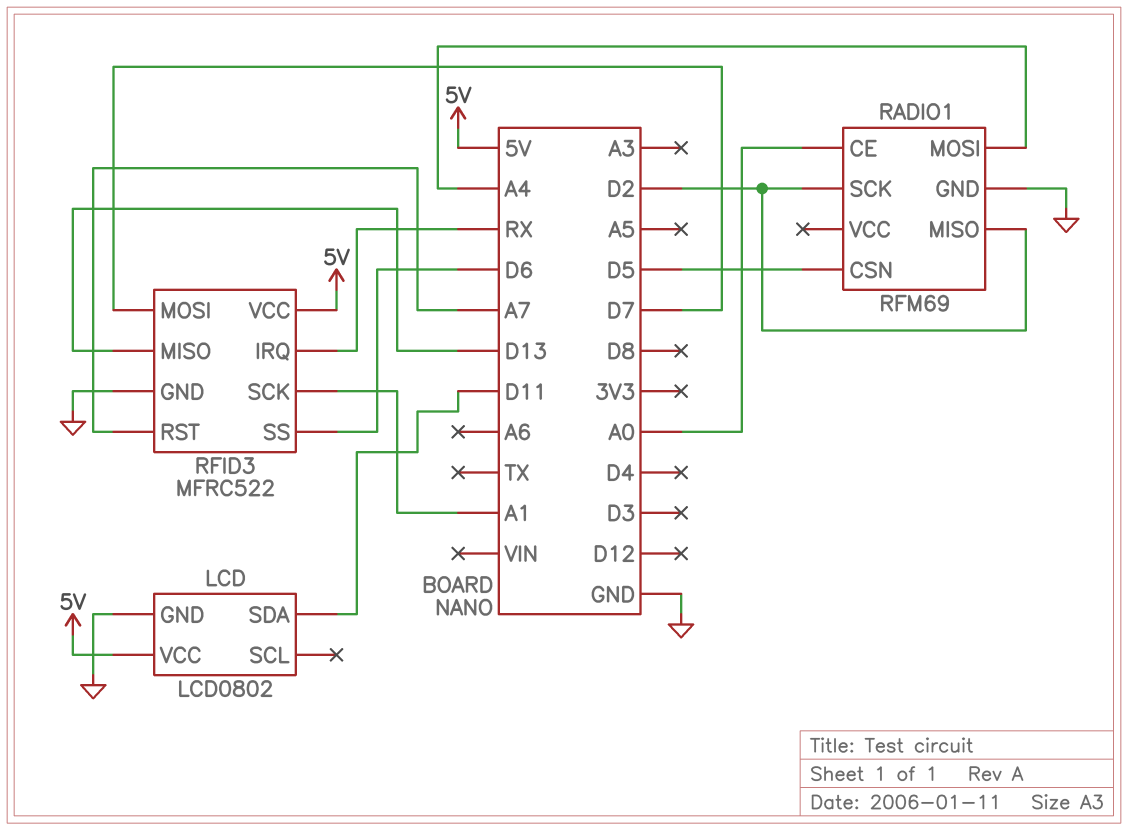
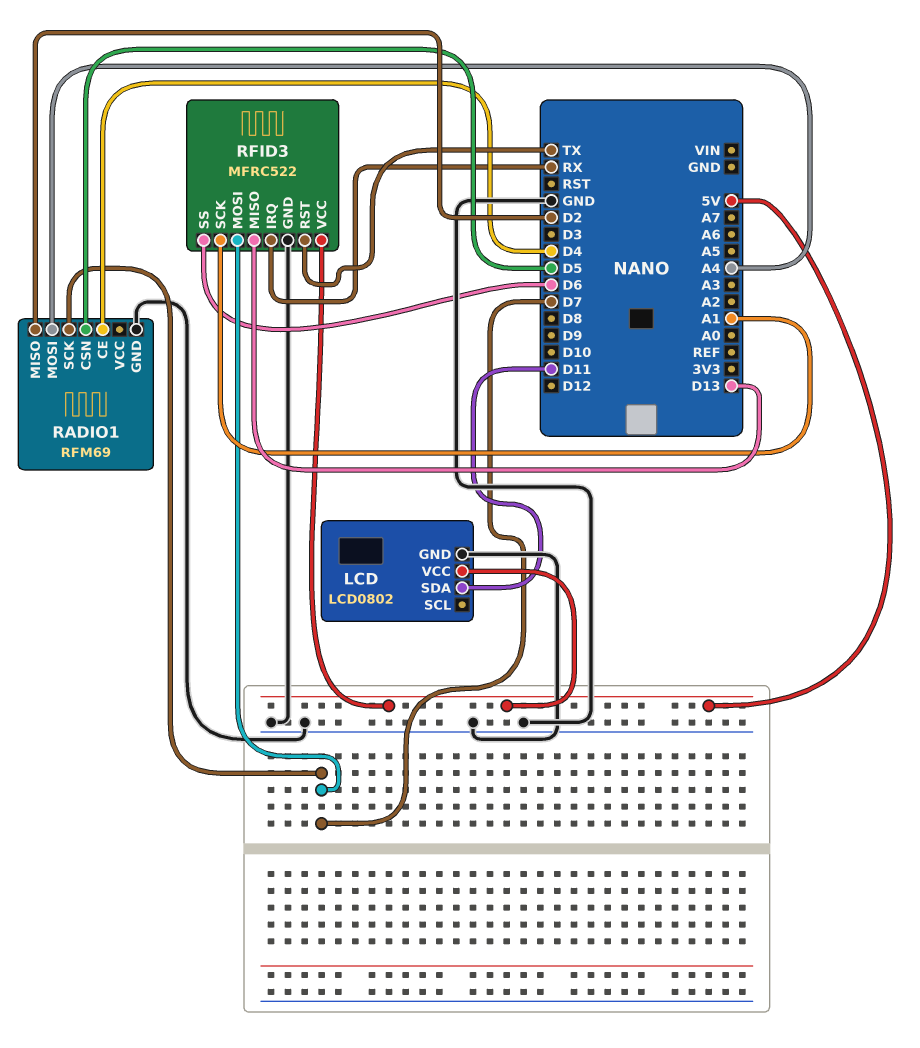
RADIO1 pin CE: A0 -> D4
RADIO1 pin SCK: D2 -> D7
RFID3 pin RST: A7 -> TX

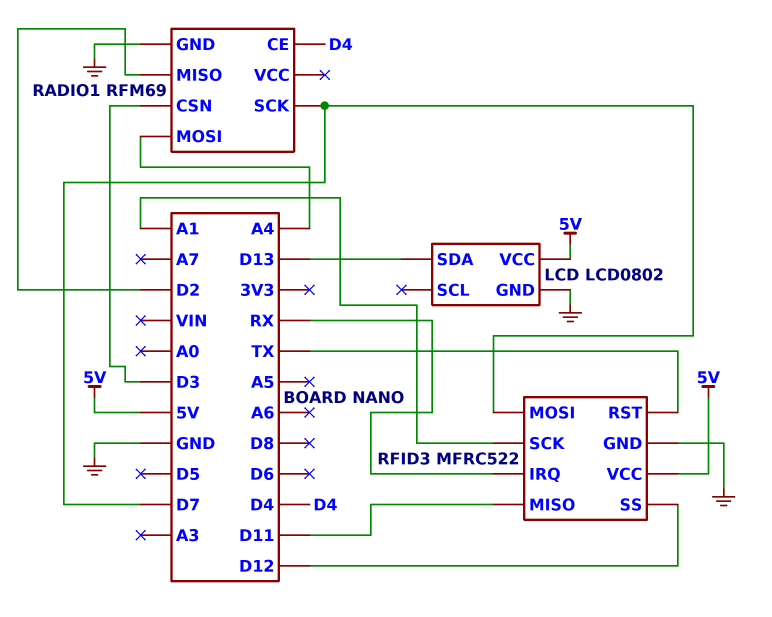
LCD pin SDA: D11 -> D13
RADIO1 pin CSN: D5 -> D3
RFID3 pin MISO: D13 -> D11
RFID3 pin SS: D6 -> D12

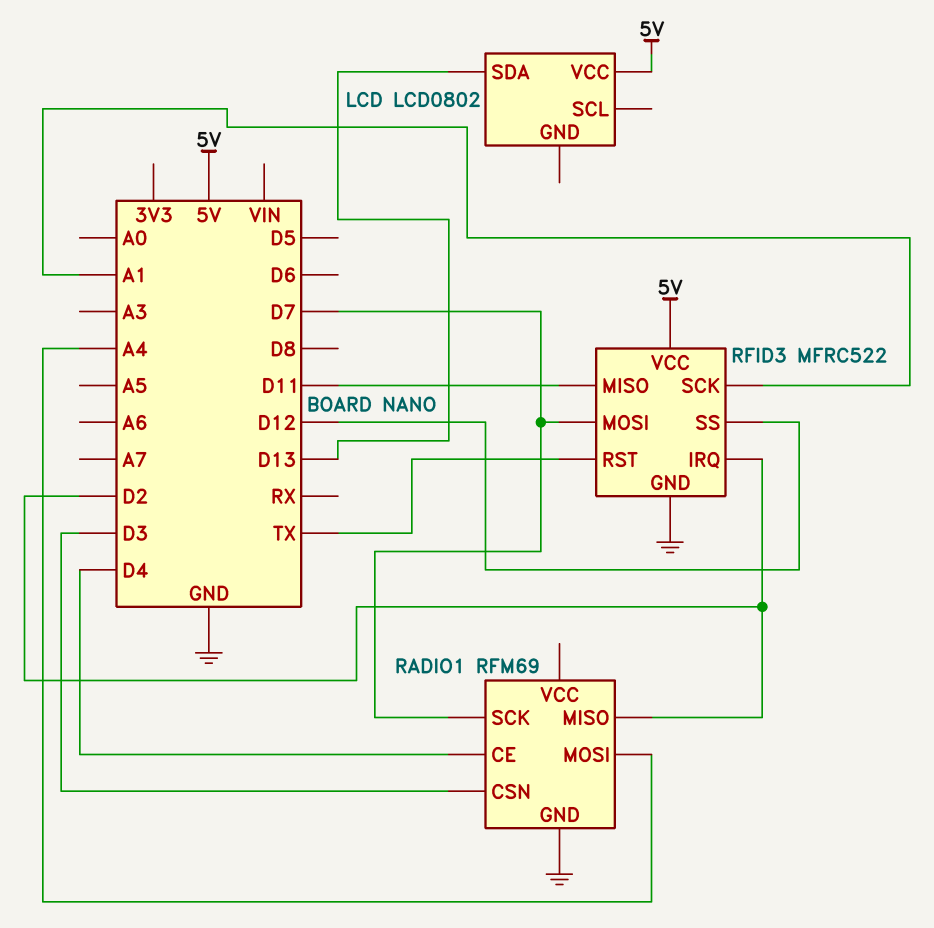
LCD pin GND: GND -> none
RFID3 pin IRQ: RX -> D2

